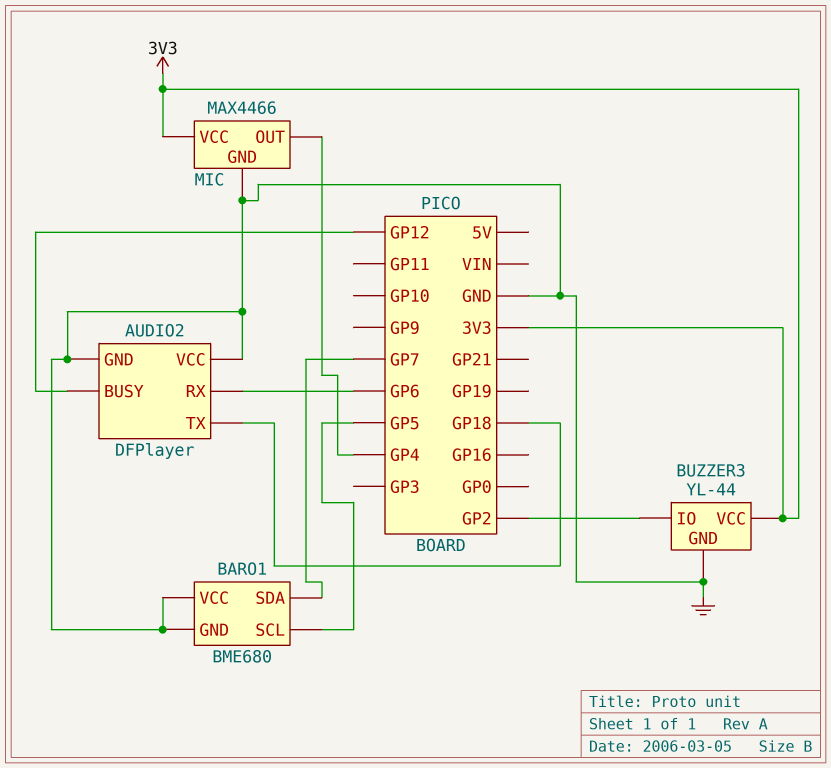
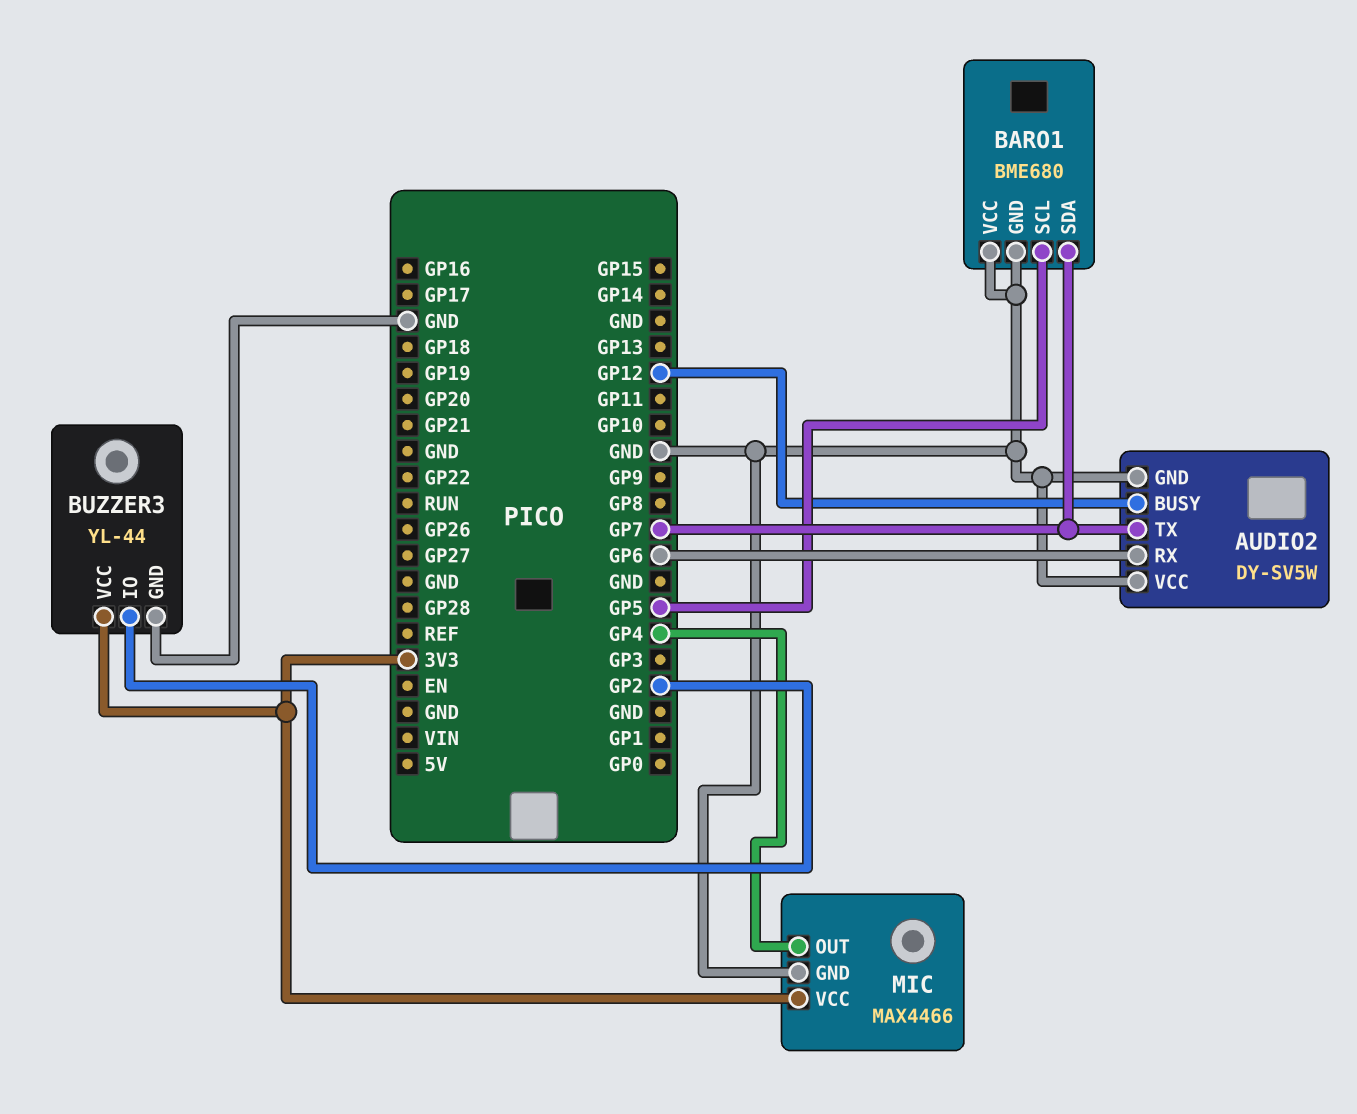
AUDIO2: DFPlayer -> DY-SV5W
AUDIO2 pin TX: GP18 -> GP7

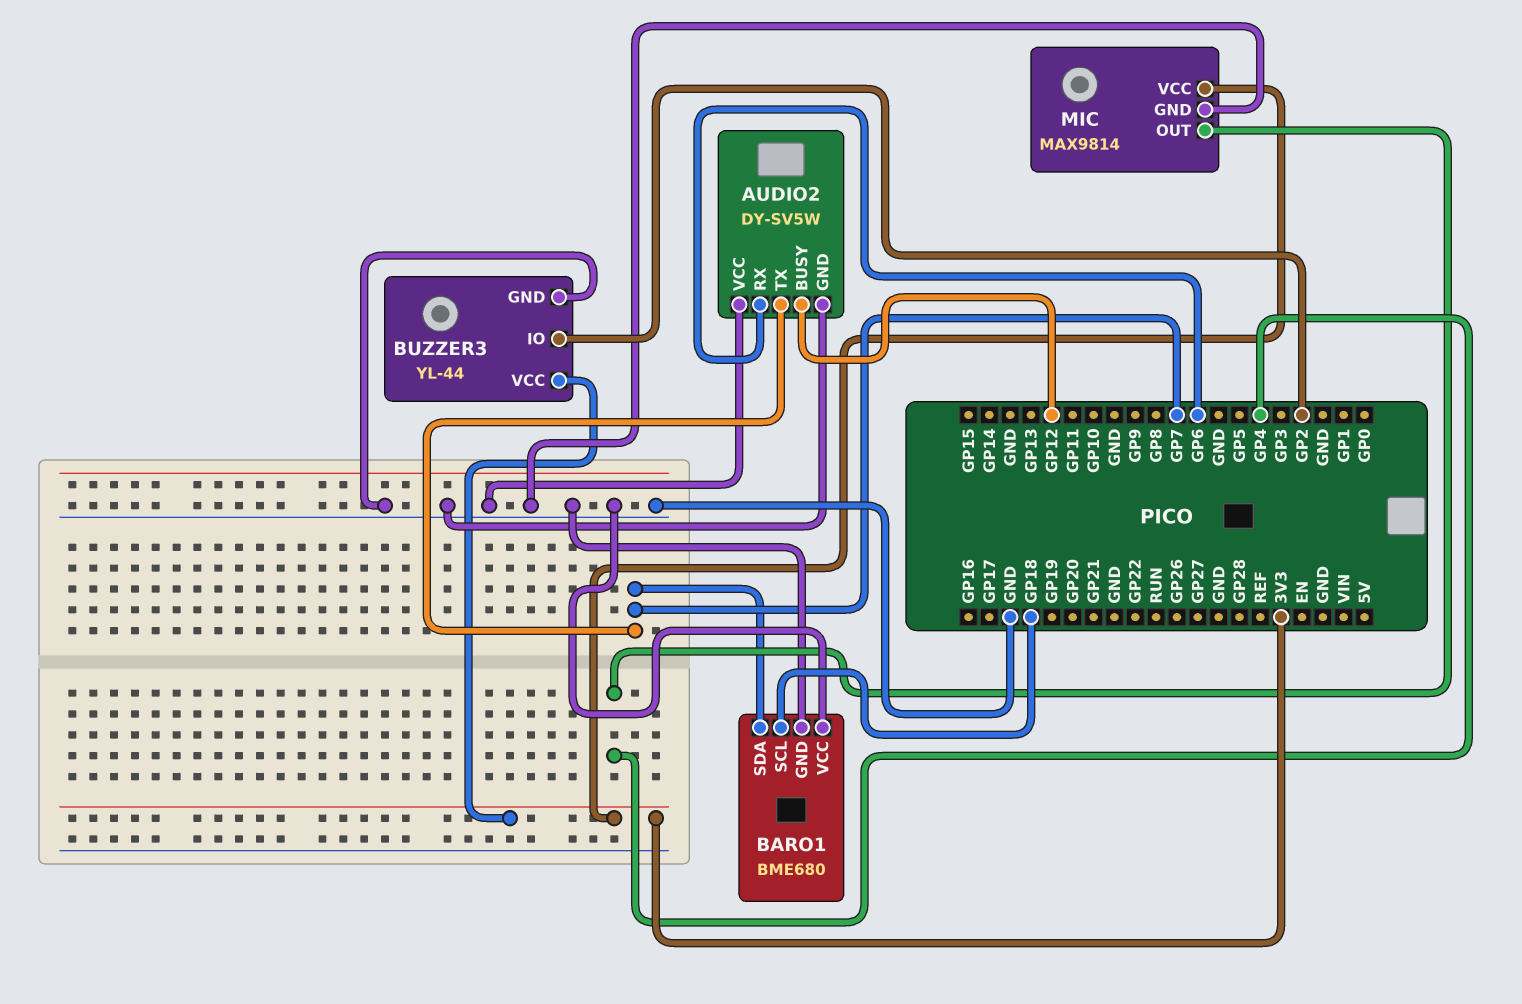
BARO1 pin SCL: GP5 -> GP18
MIC: MAX4466 -> MAX9814

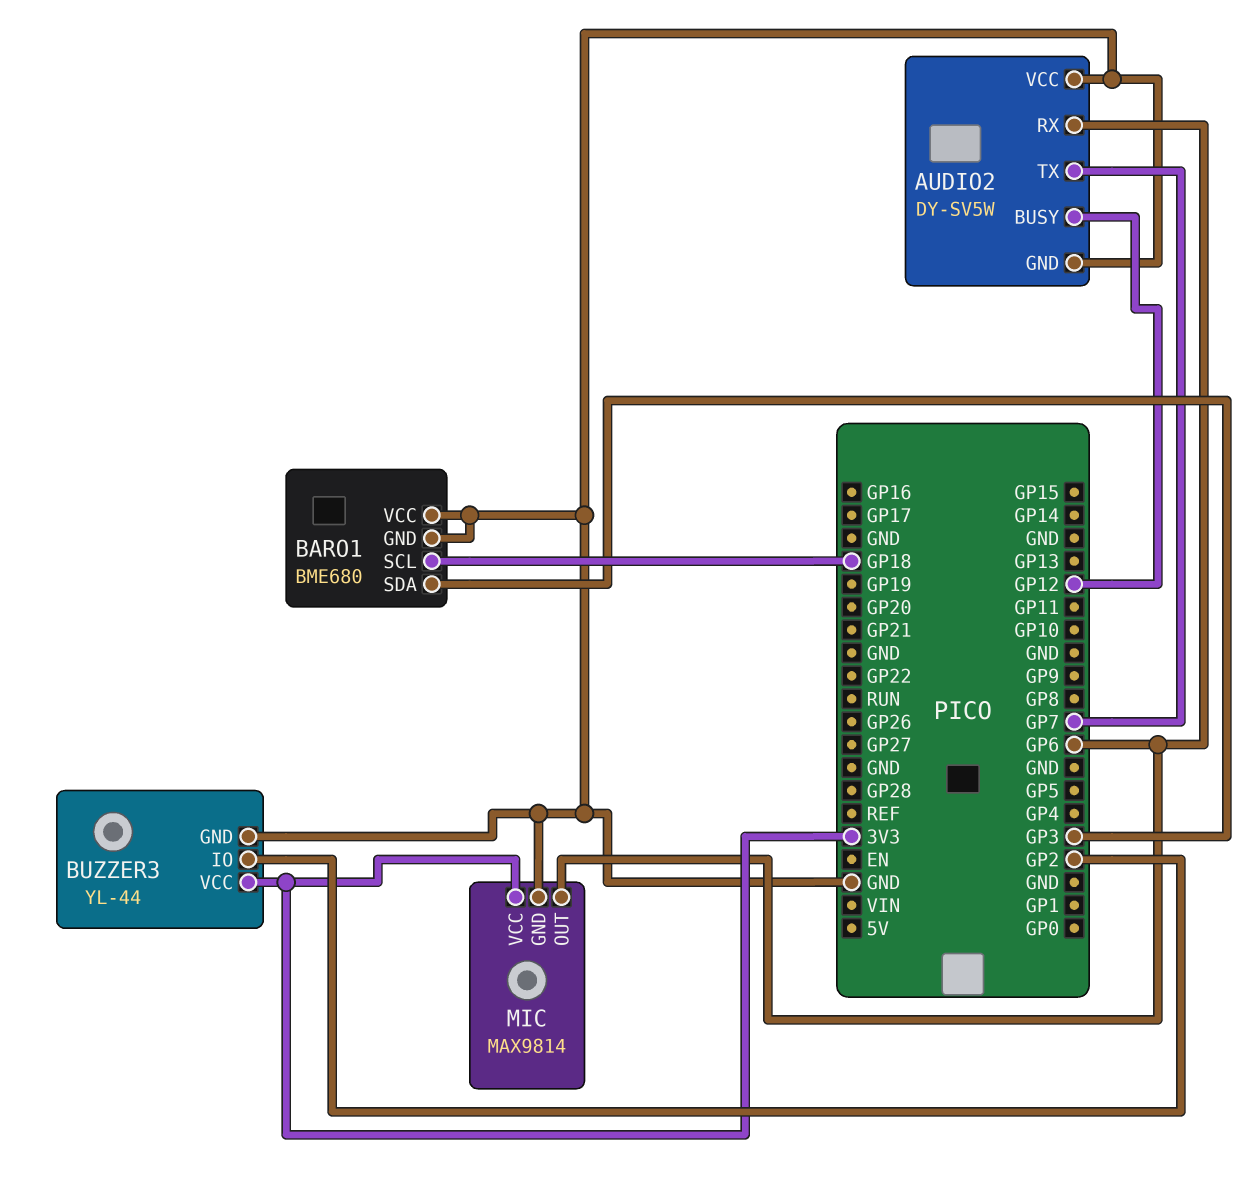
BARO1 pin SDA: GP7 -> GP3
MIC pin OUT: GP4 -> GP6

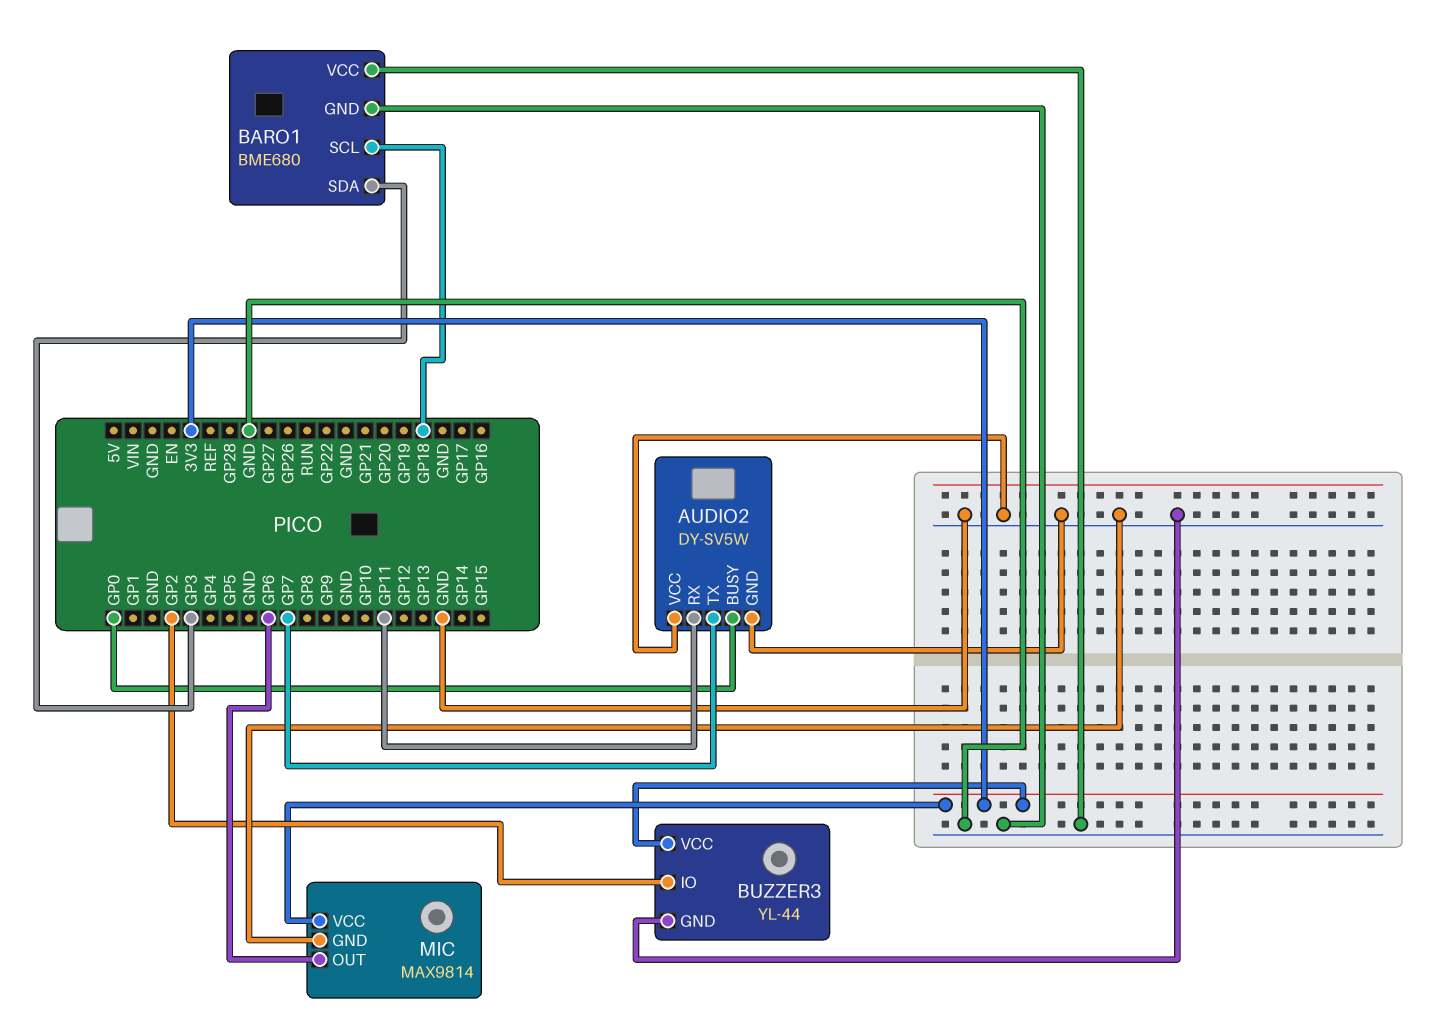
AUDIO2 pin BUSY: GP12 -> GP0
AUDIO2 pin RX: GP6 -> GP11

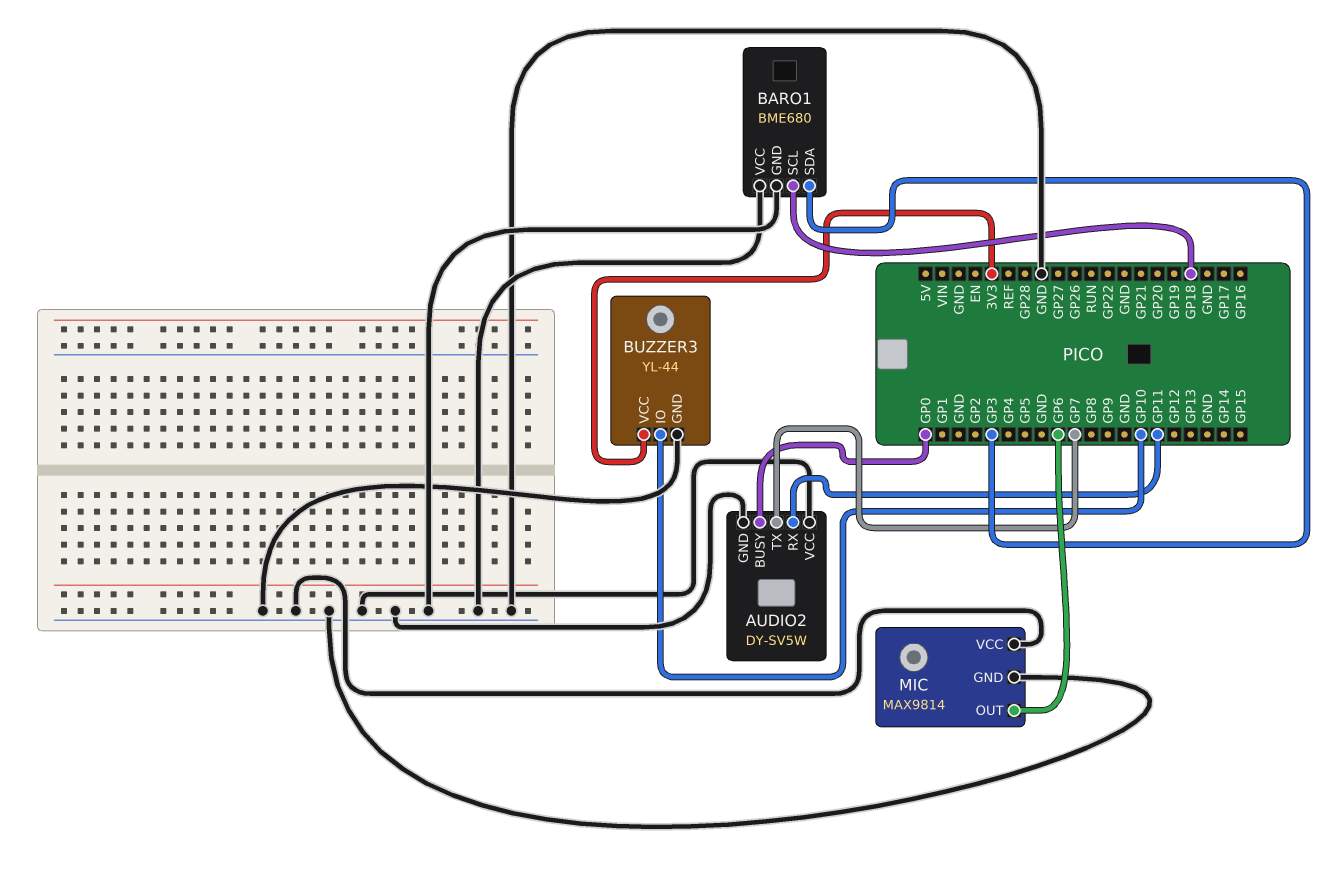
BUZZER3 pin IO: GP2 -> GP10
MIC pin VCC: 3V3 -> GND

